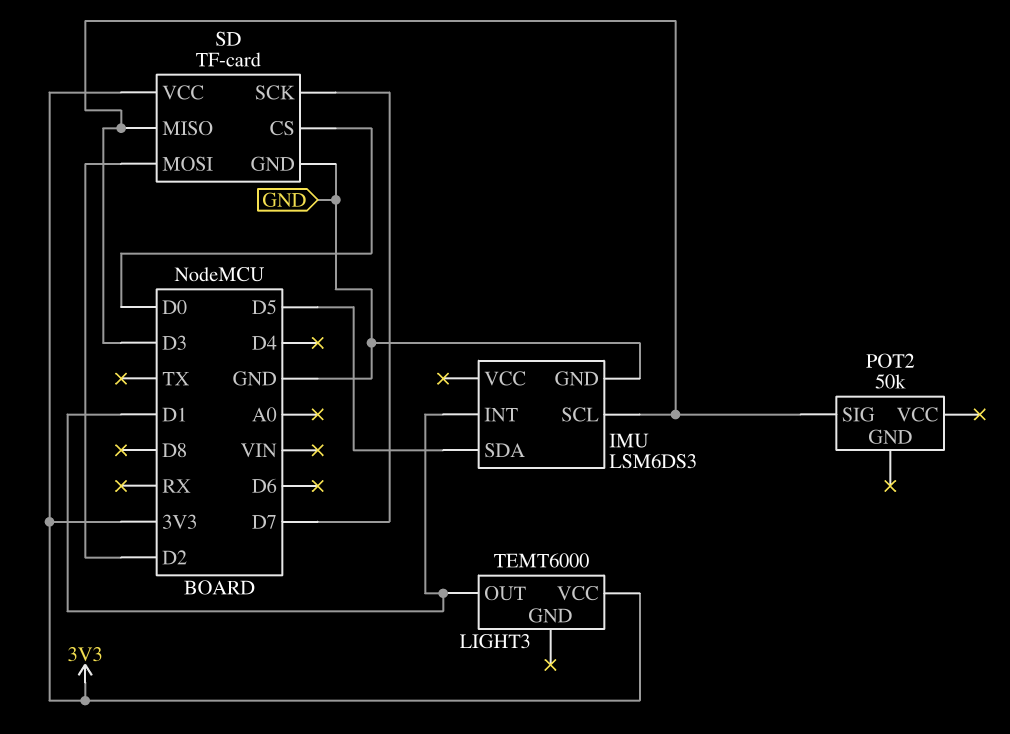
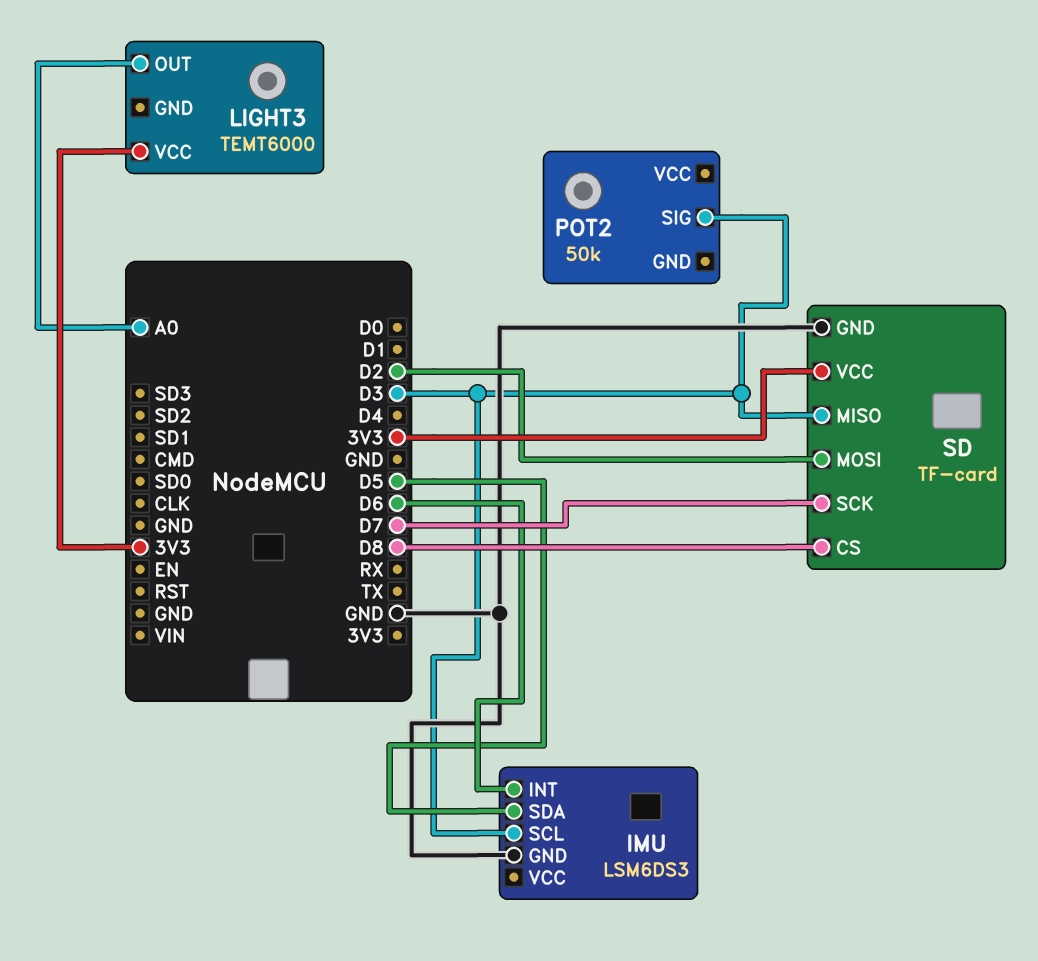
IMU pin INT: D1 -> D6
LIGHT3 pin OUT: D1 -> A0
SD pin CS: D0 -> D8

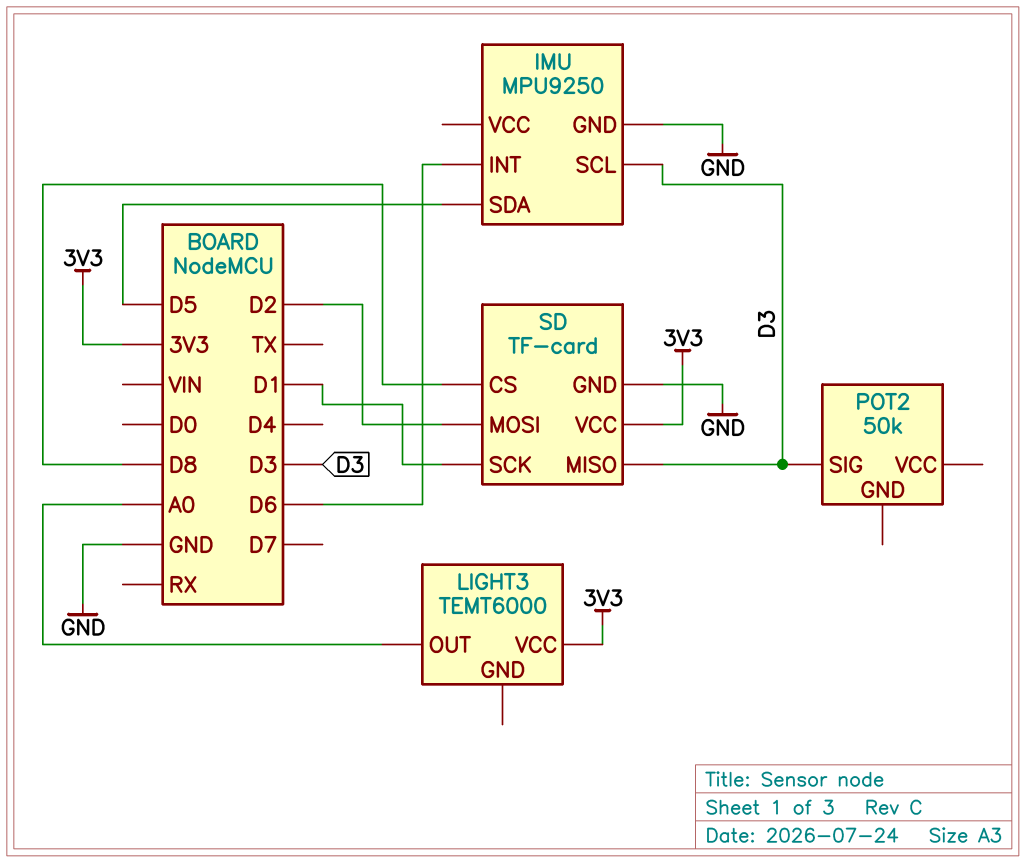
IMU: LSM6DS3 -> MPU9250
SD pin SCK: D7 -> D1

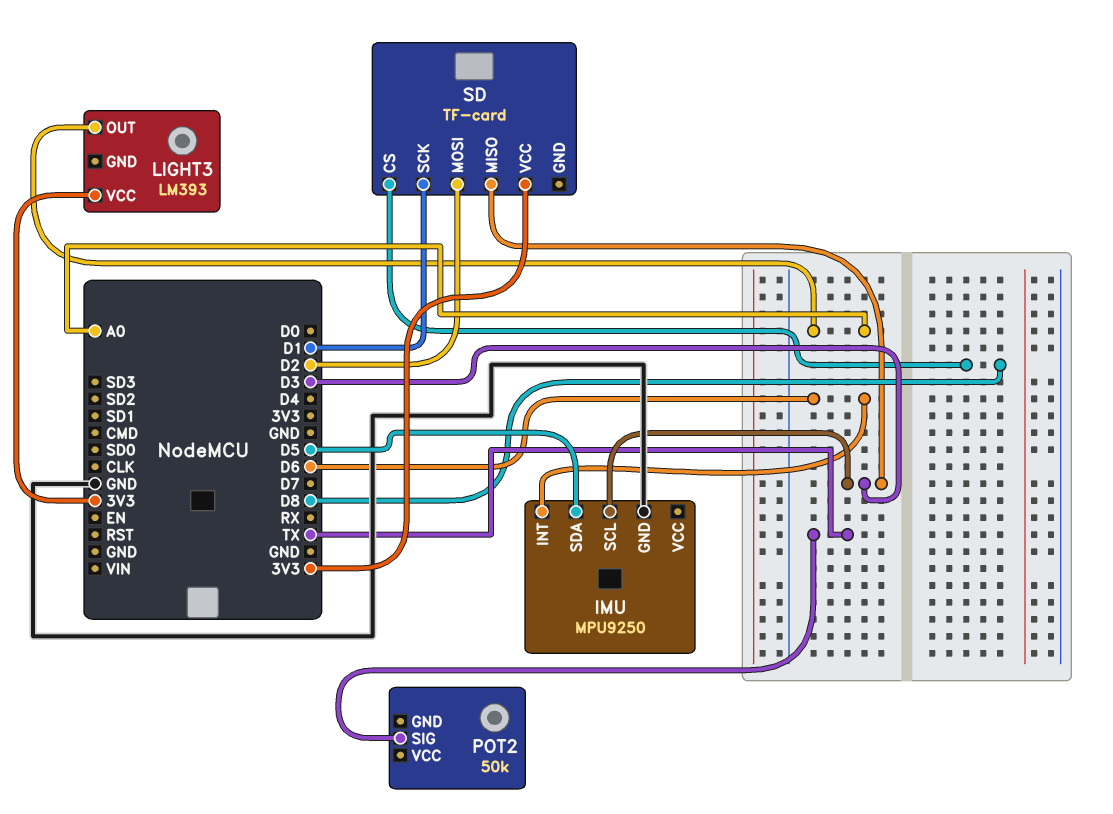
LIGHT3: TEMT6000 -> LM393
POT2 pin SIG: D3 -> TX
SD pin GND: GND -> none

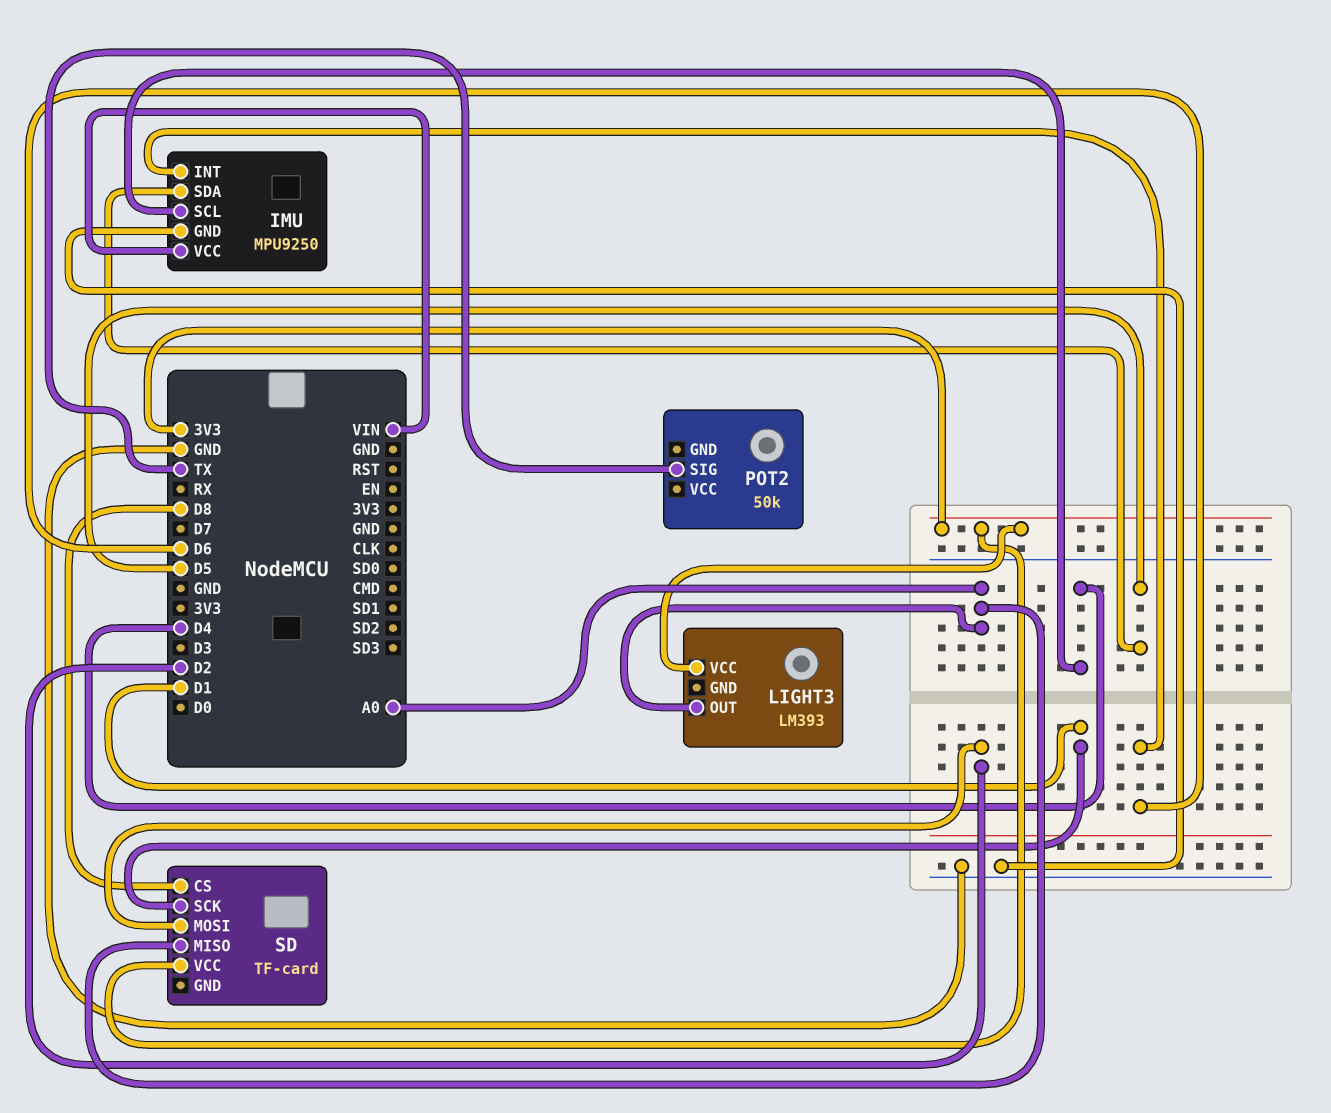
IMU pin SCL: D3 -> D4
IMU pin VCC: none -> VIN
SD pin MISO: D3 -> A0

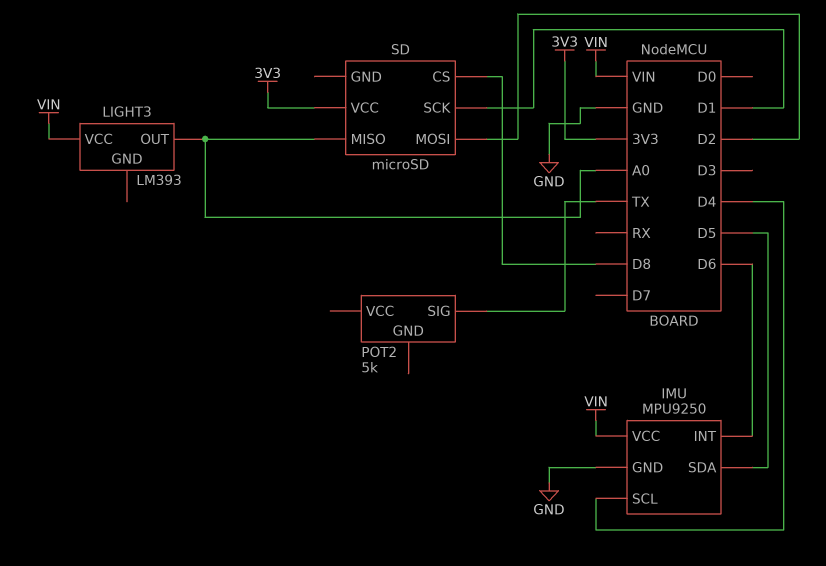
LIGHT3 pin VCC: 3V3 -> VIN
POT2: 50k -> 5k
SD: TF-card -> microSD

